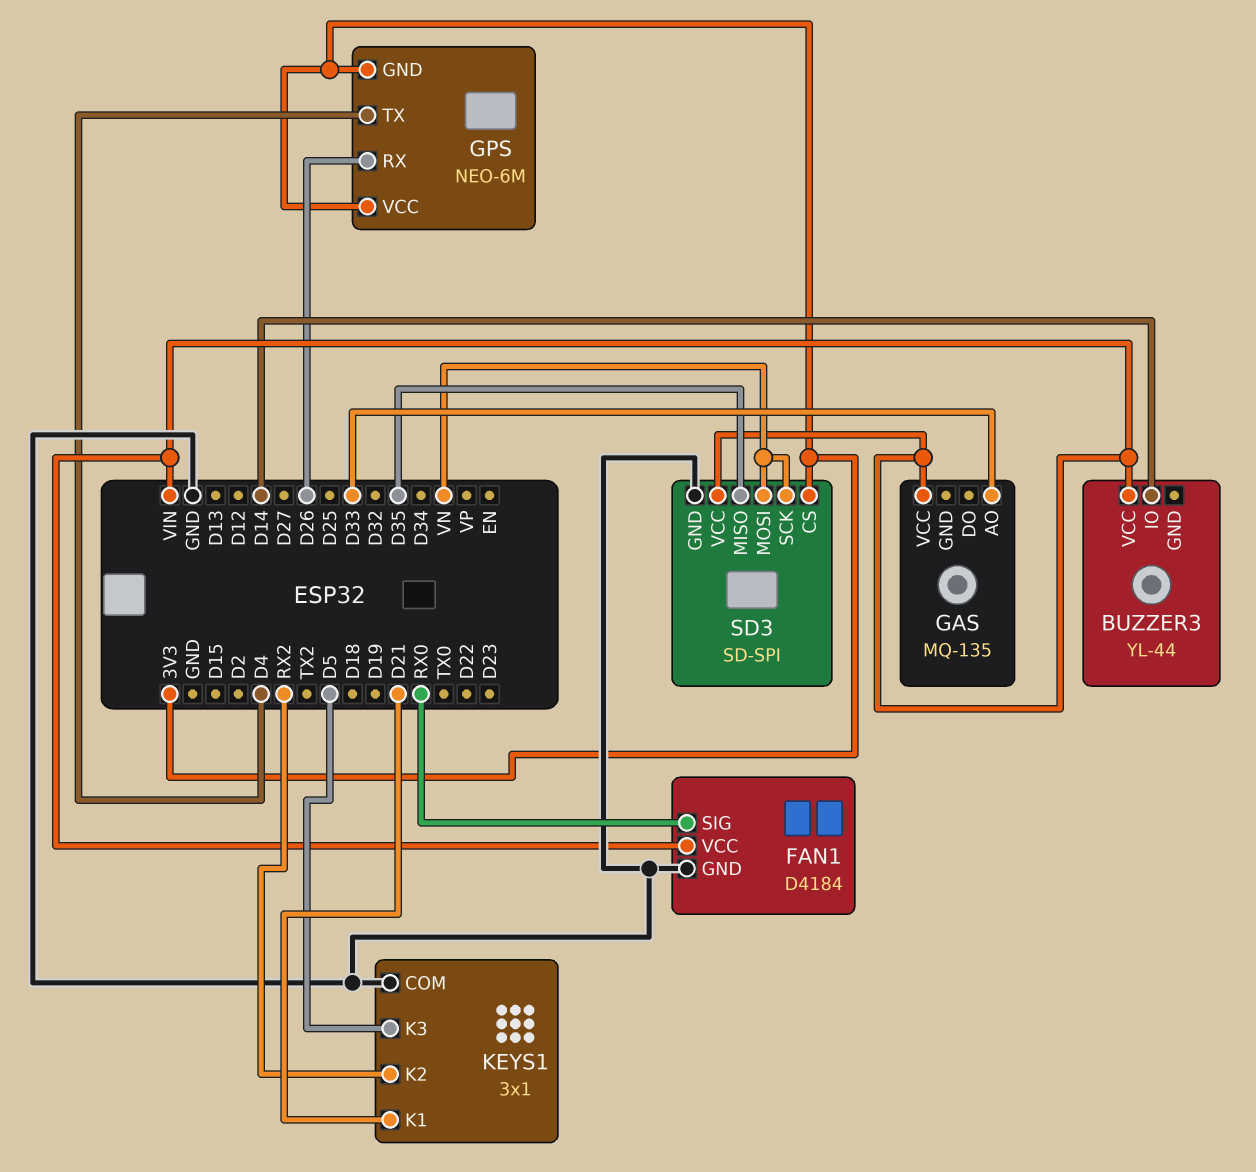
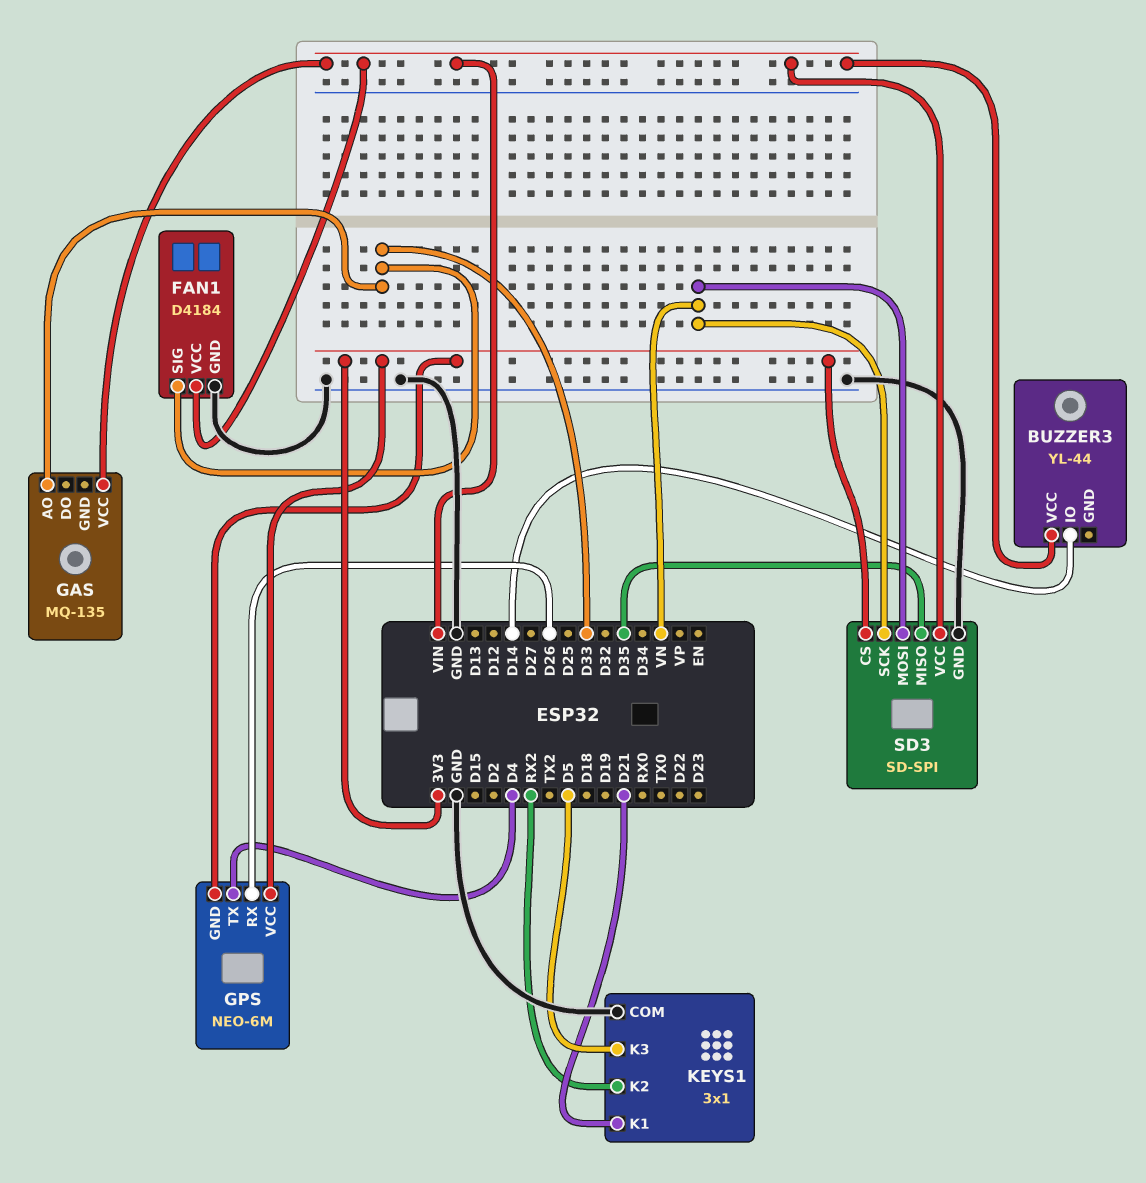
FAN1 pin SIG: RX0 -> D33

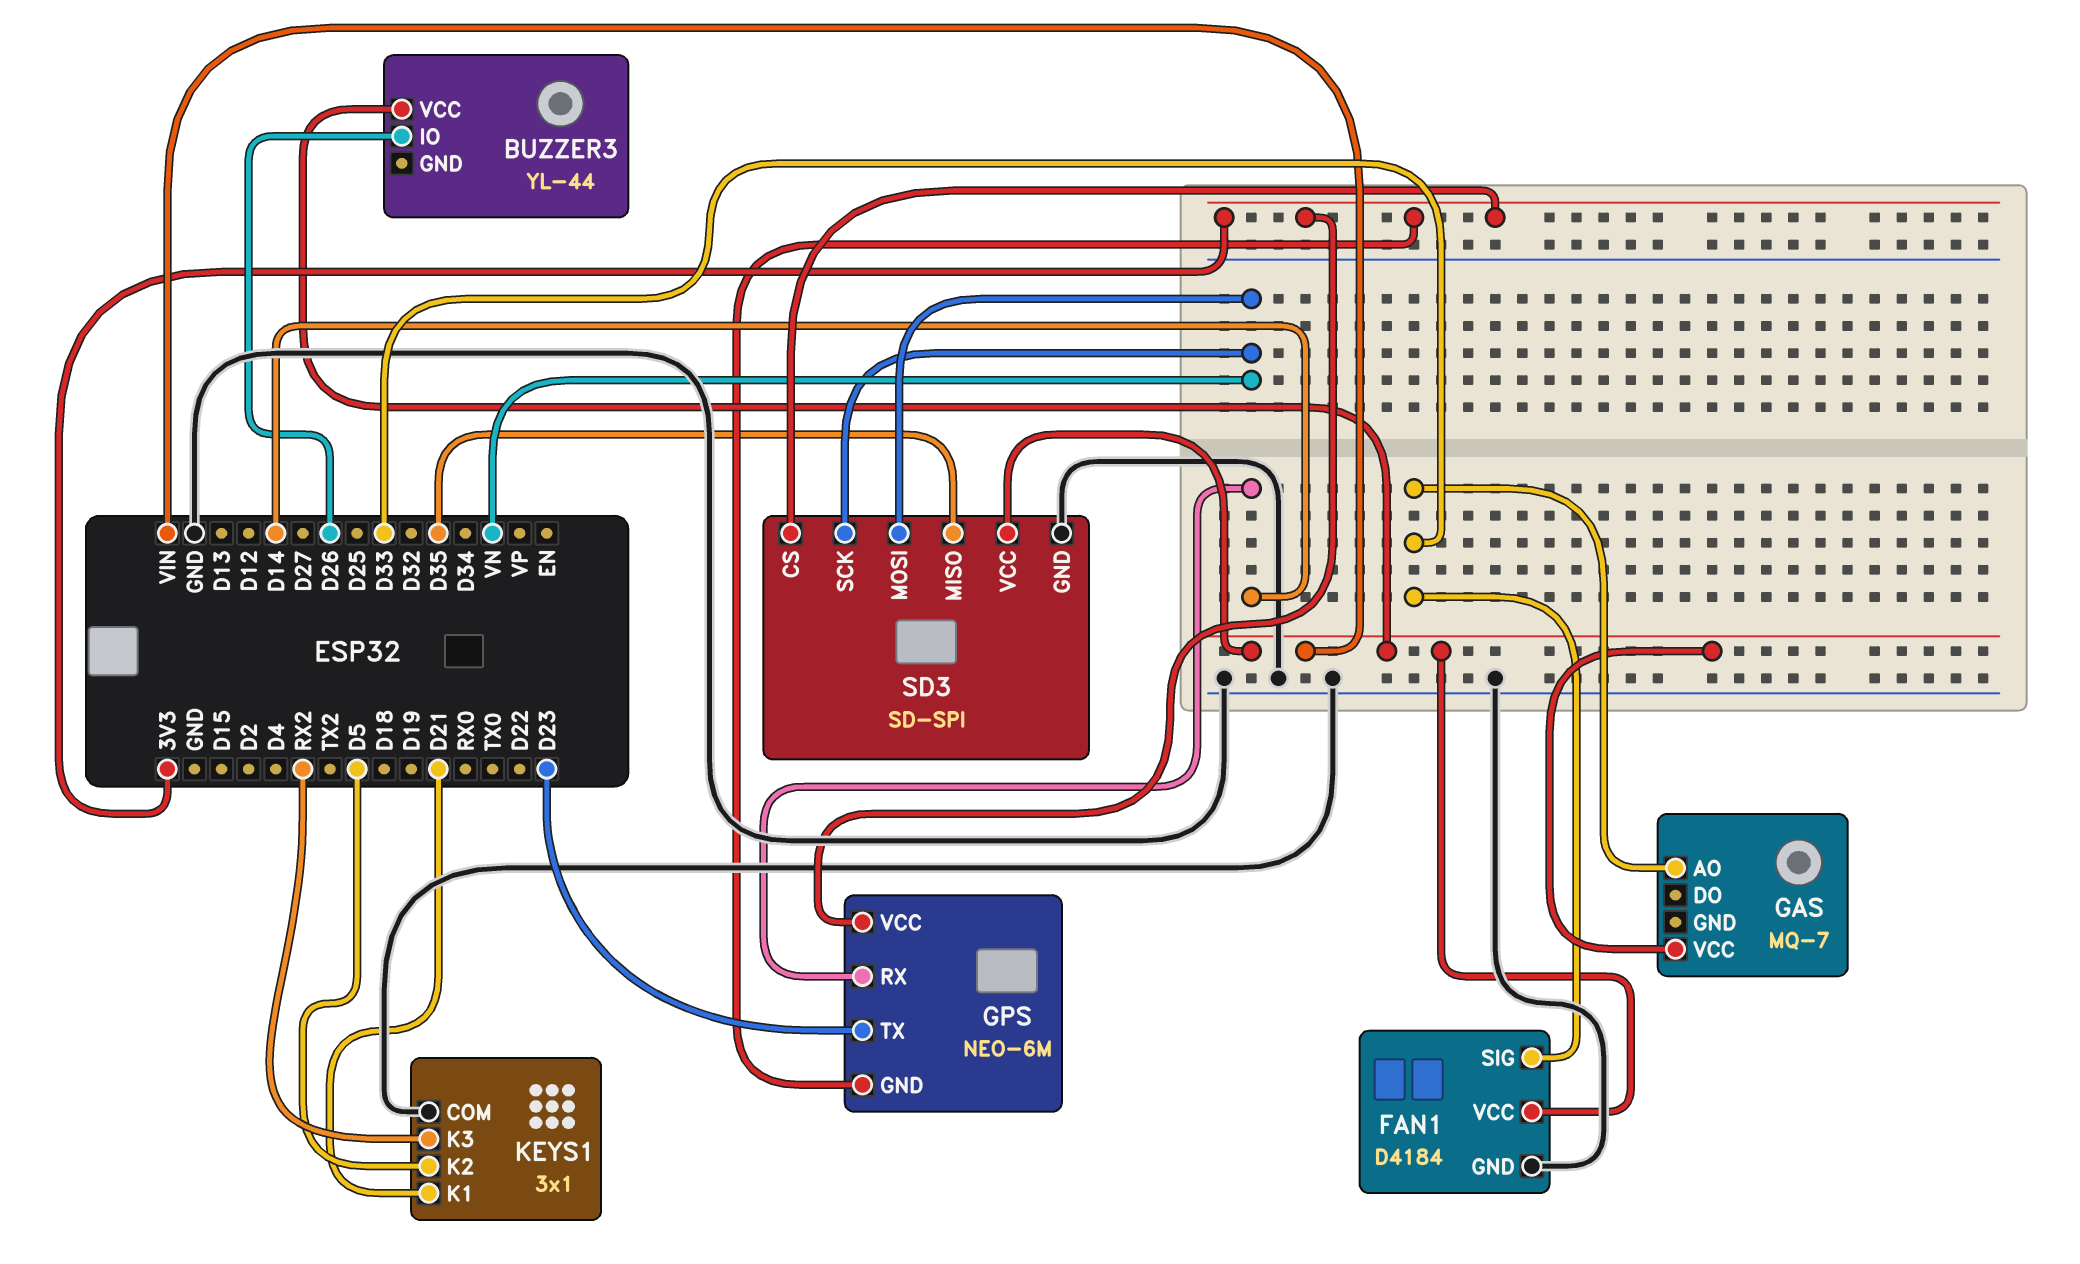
BUZZER3 pin IO: D14 -> D26
GAS: MQ-135 -> MQ-7
GPS pin RX: D26 -> D14
GPS pin TX: D4 -> D23
KEYS1 pin K2: RX2 -> D5
KEYS1 pin K3: D5 -> RX2

